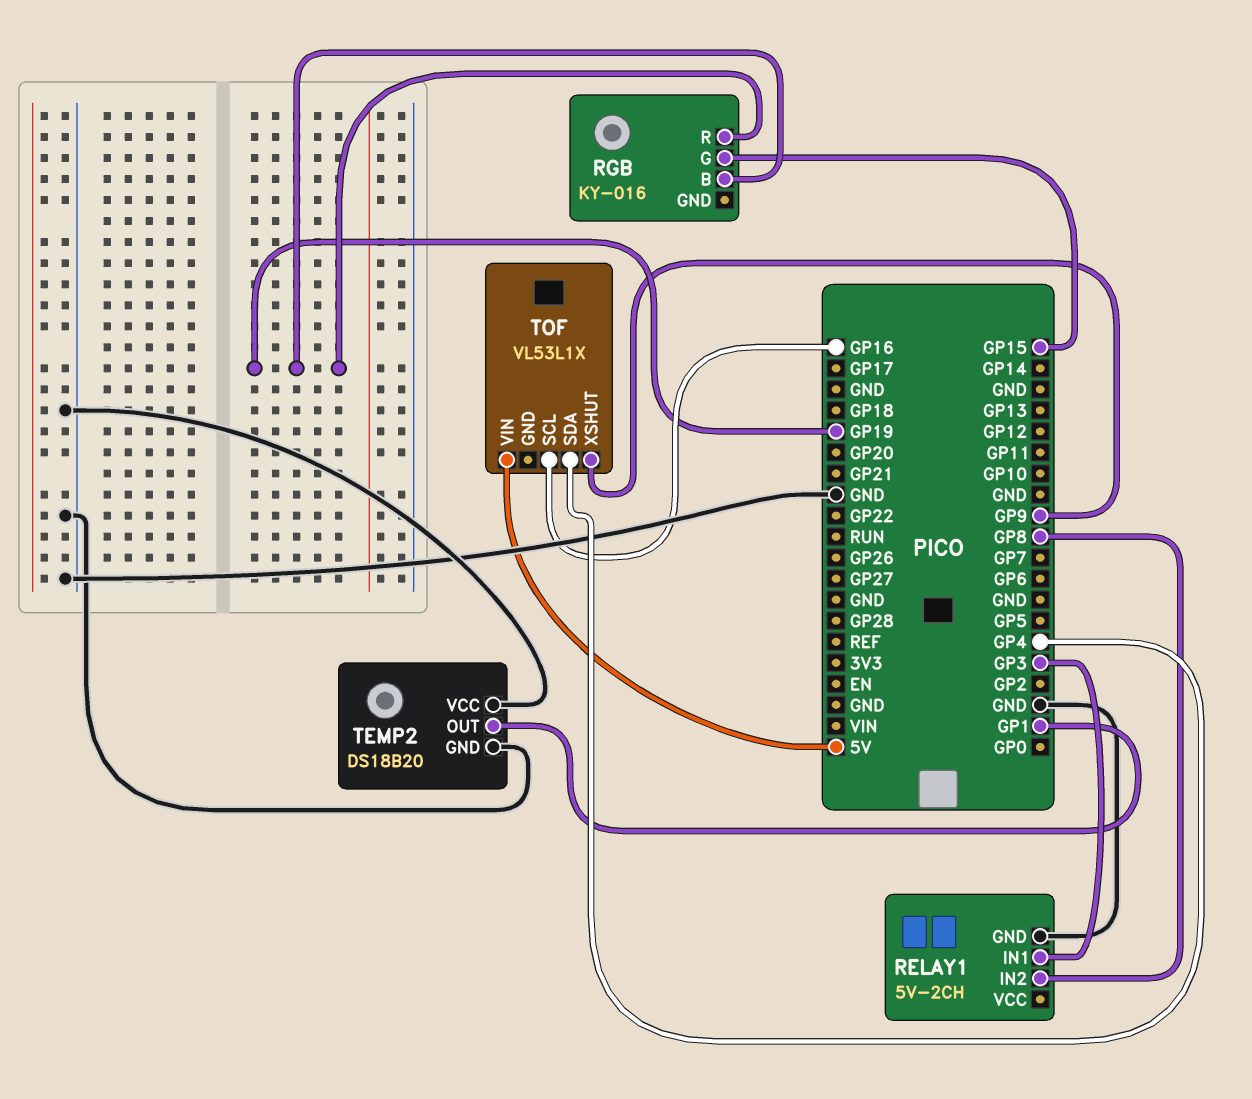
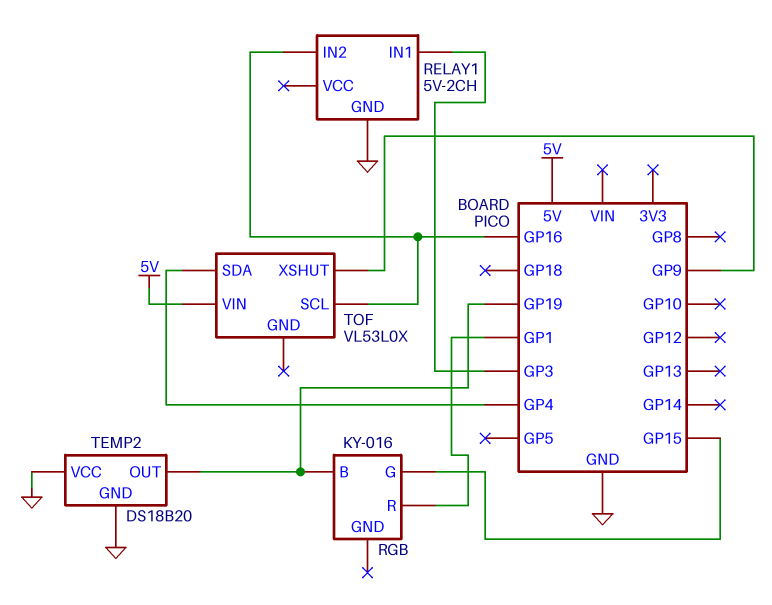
RELAY1 pin IN2: GP8 -> GP16
RGB pin R: GP19 -> GP1
TEMP2 pin OUT: GP1 -> GP19
TOF: VL53L1X -> VL53L0X

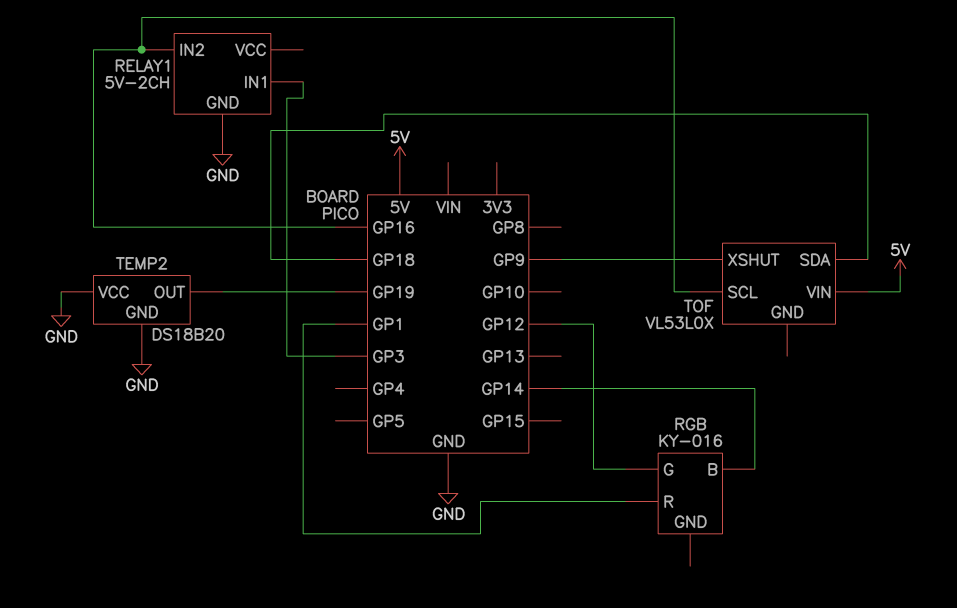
RGB pin B: GP19 -> GP14
RGB pin G: GP15 -> GP12
TOF pin SDA: GP4 -> GP18

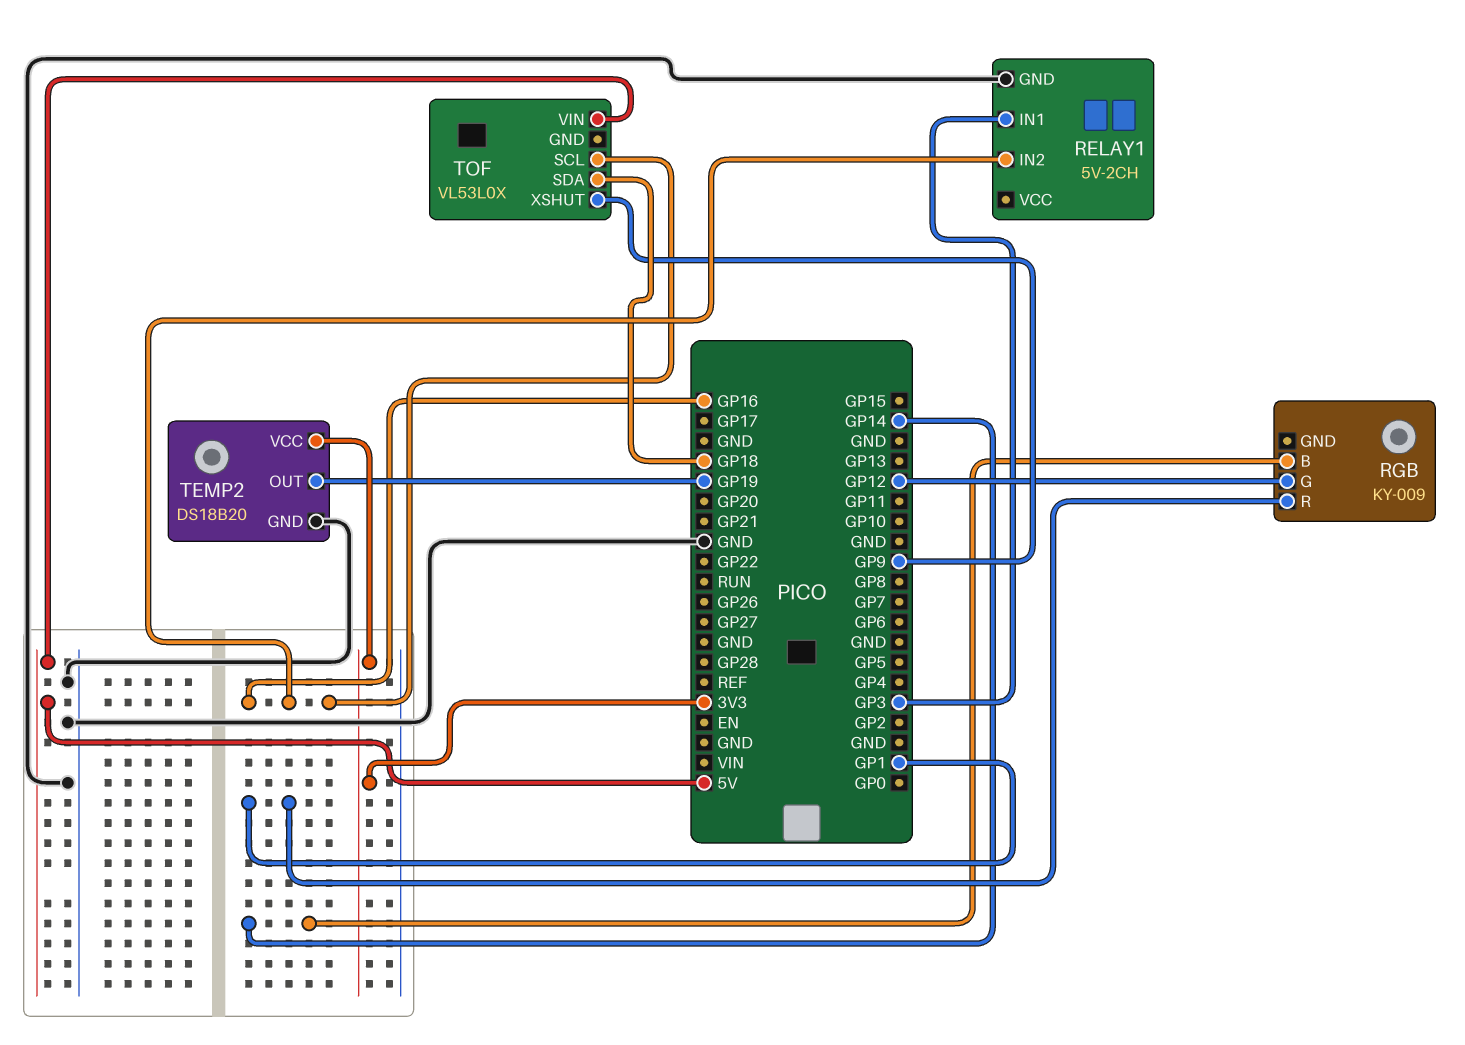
RGB: KY-016 -> KY-009
TEMP2 pin VCC: GND -> 3V3

